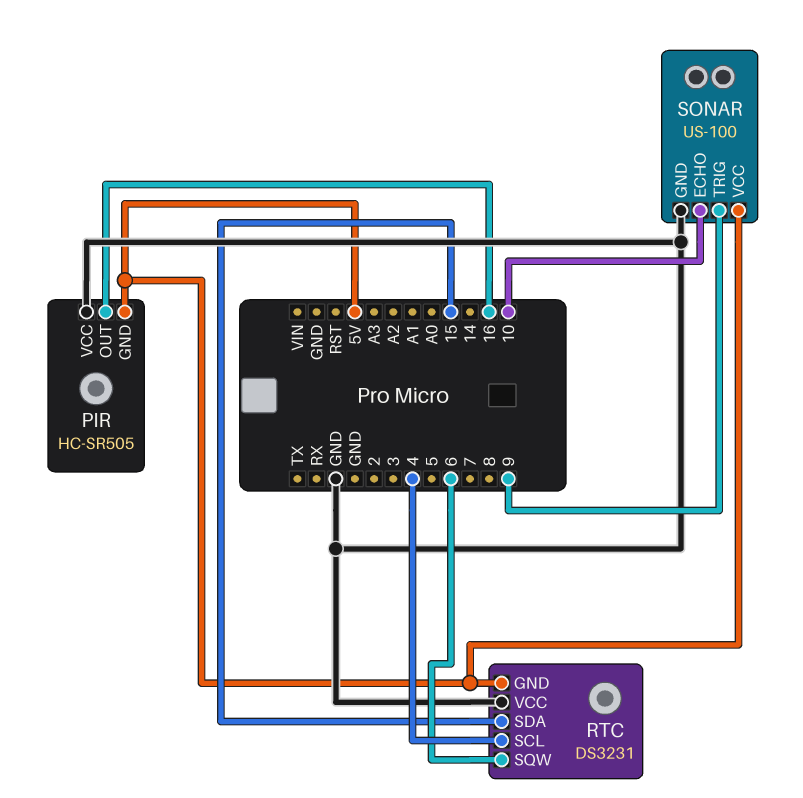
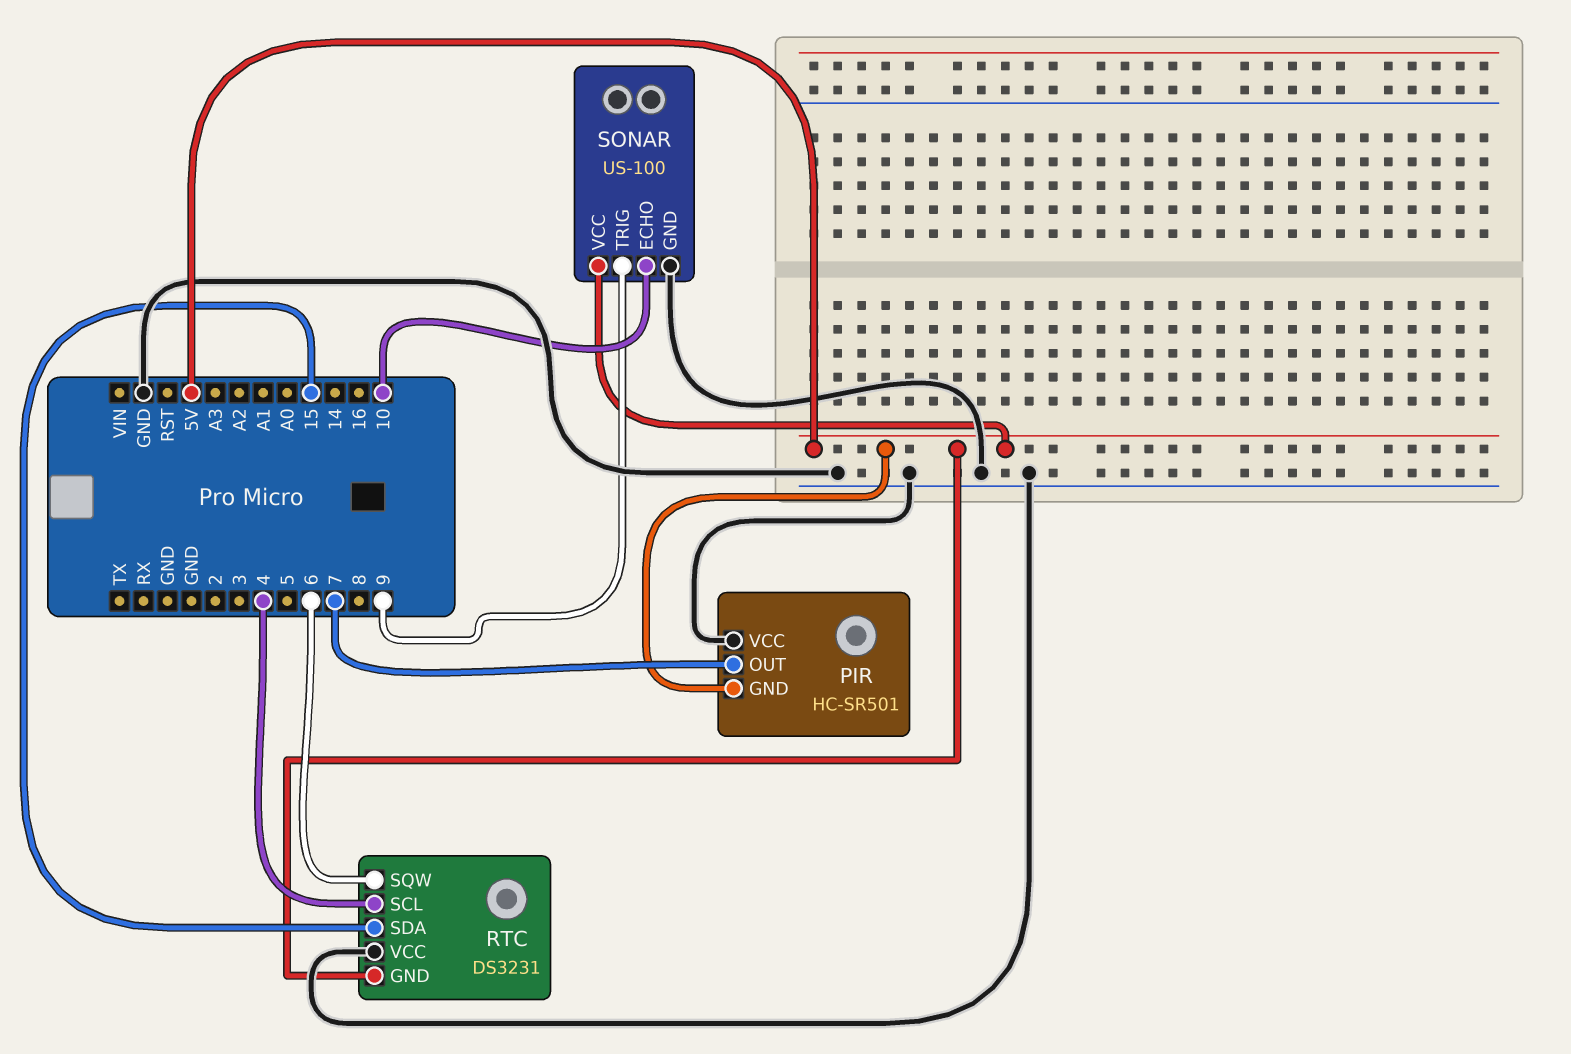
PIR: HC-SR505 -> HC-SR501
PIR pin OUT: 16 -> 7

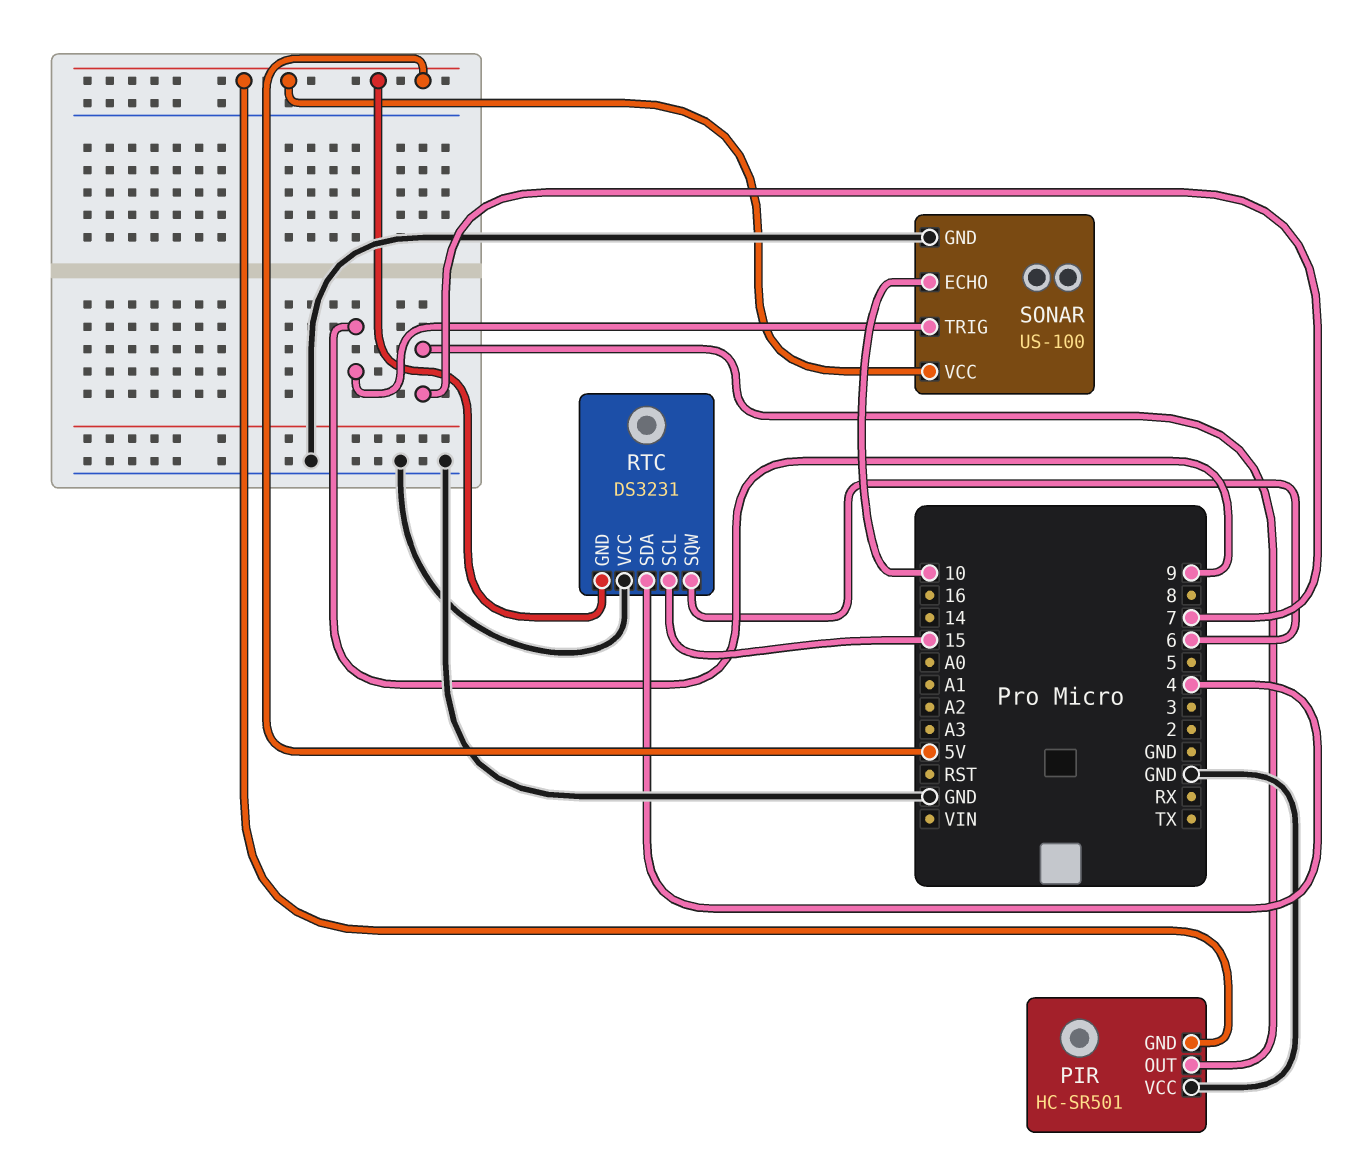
RTC pin SCL: 4 -> 15
RTC pin SDA: 15 -> 4

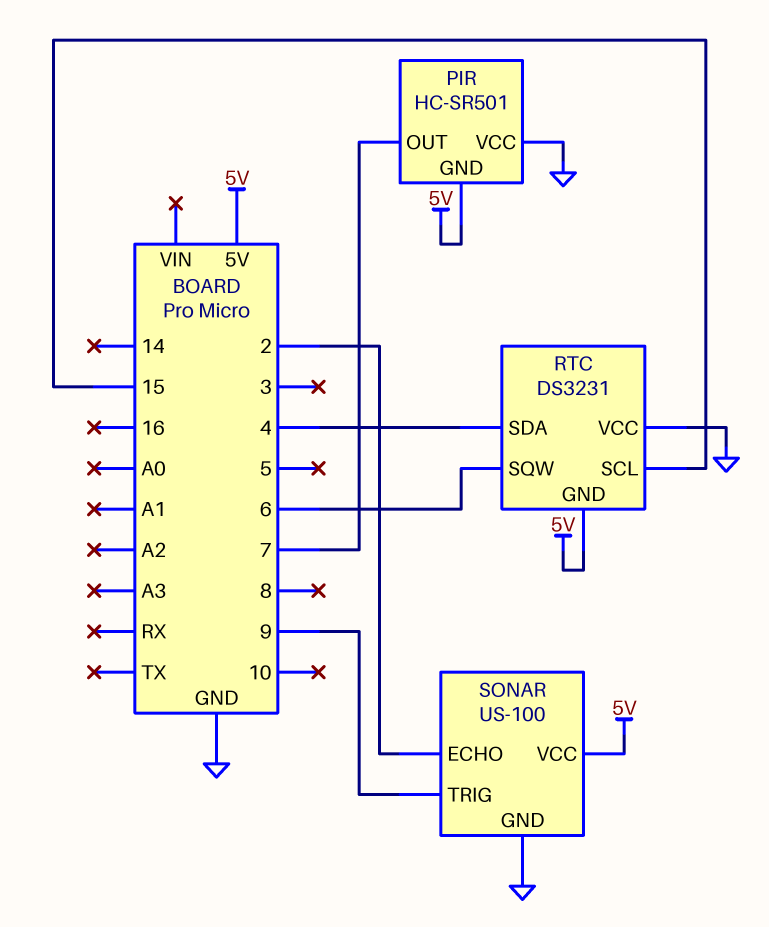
SONAR pin ECHO: 10 -> 2

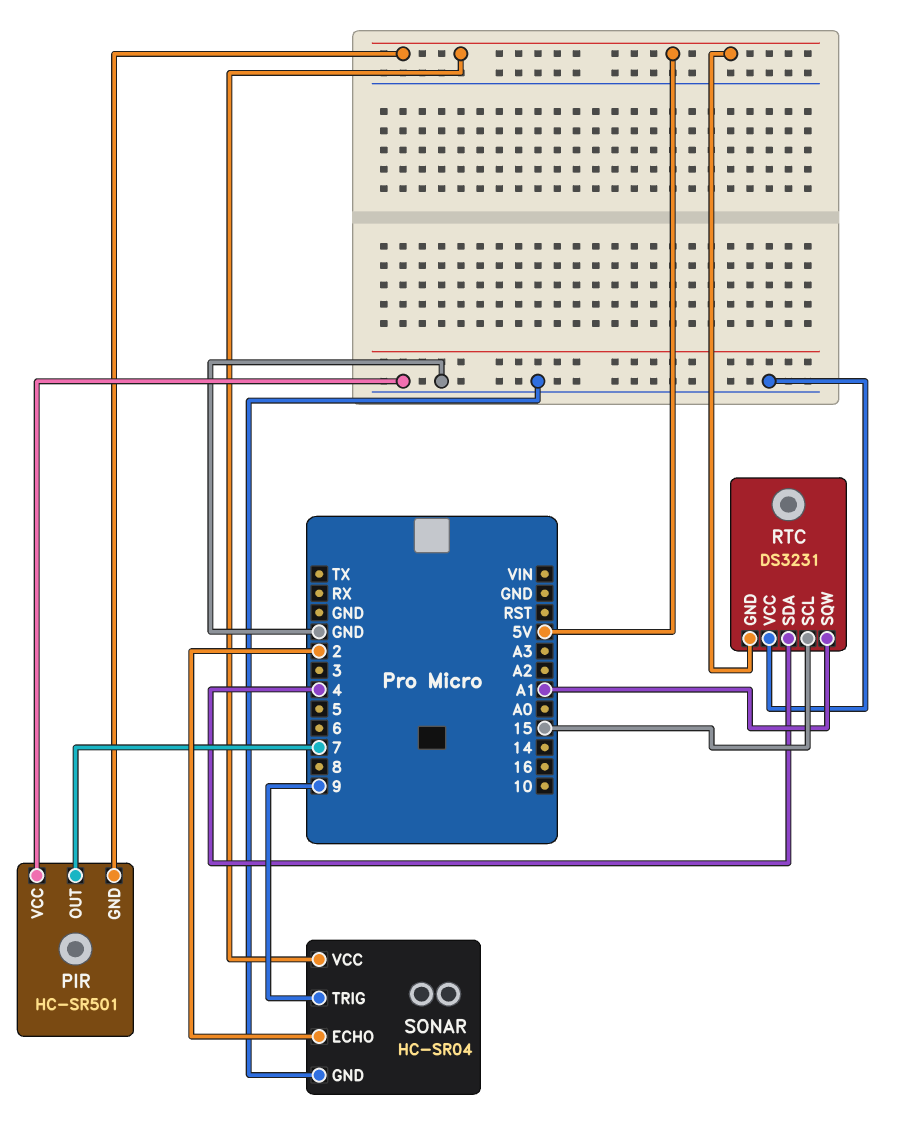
RTC pin SQW: 6 -> A1
SONAR: US-100 -> HC-SR04

